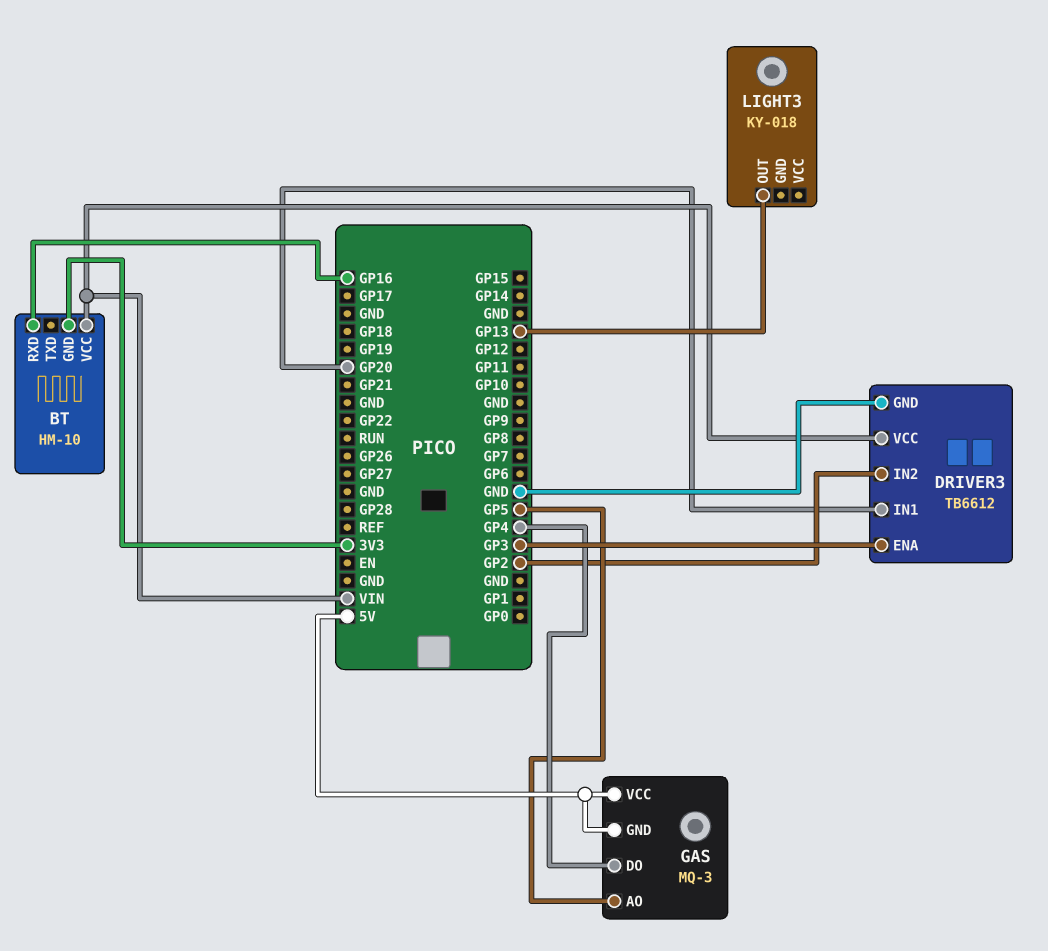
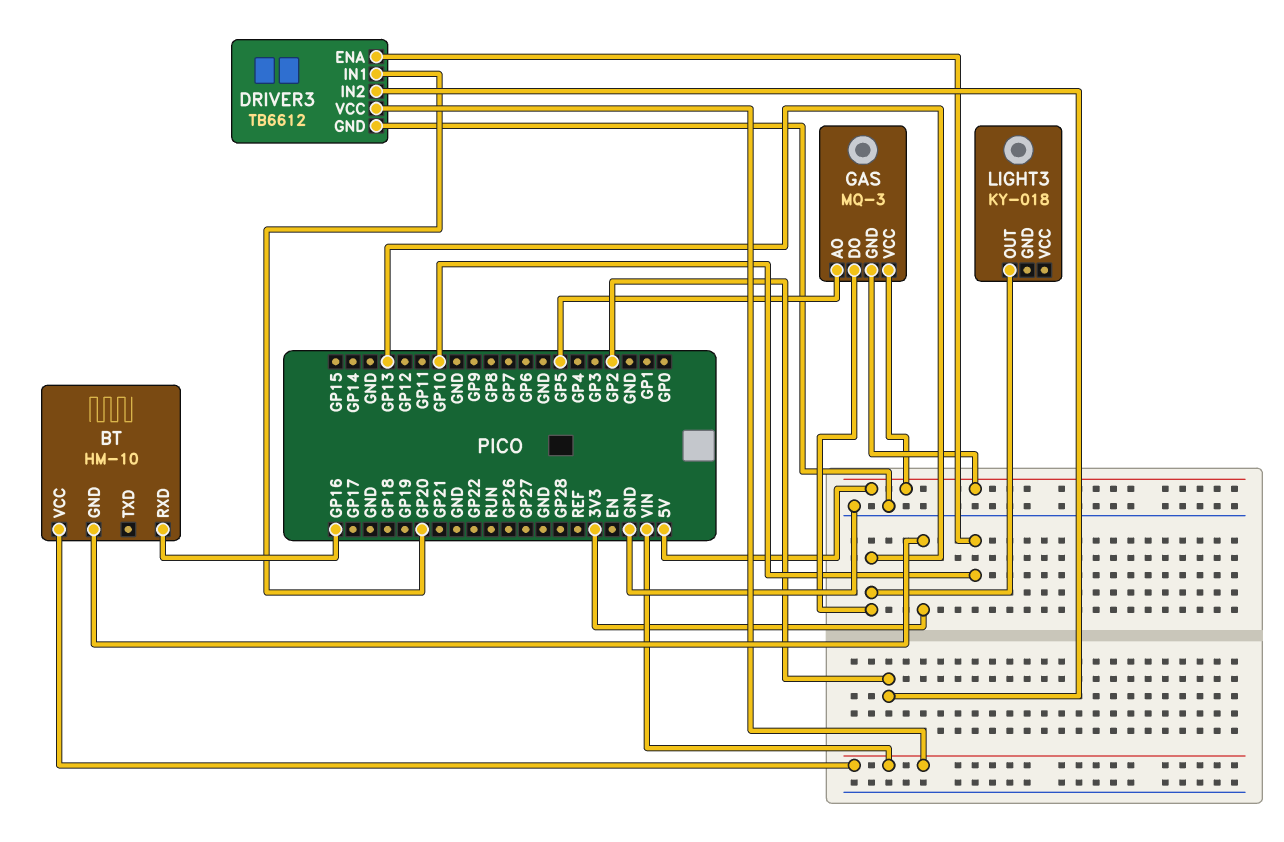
DRIVER3 pin ENA: GP3 -> GP10
GAS pin DO: GP4 -> GP13

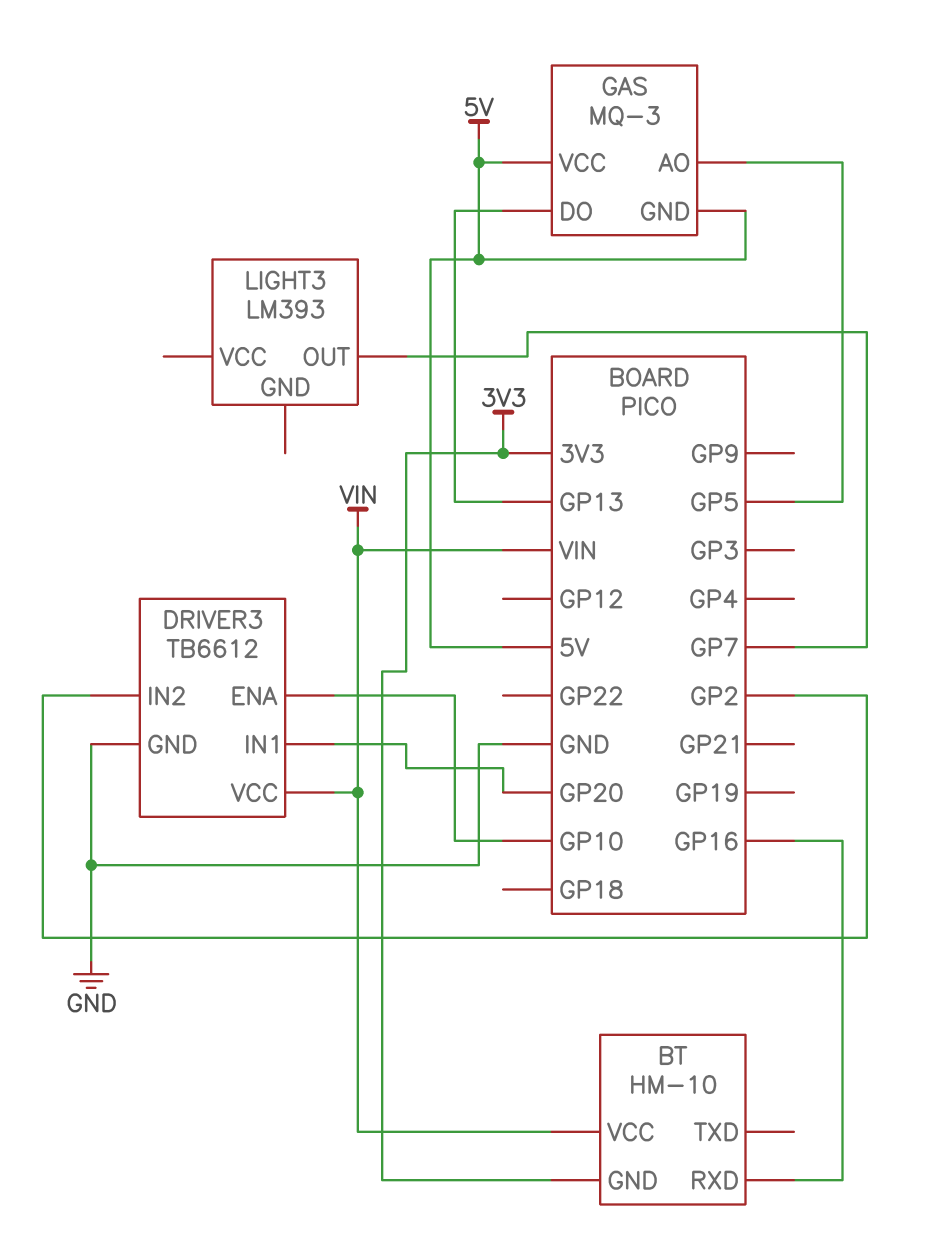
LIGHT3: KY-018 -> LM393
LIGHT3 pin OUT: GP13 -> GP7

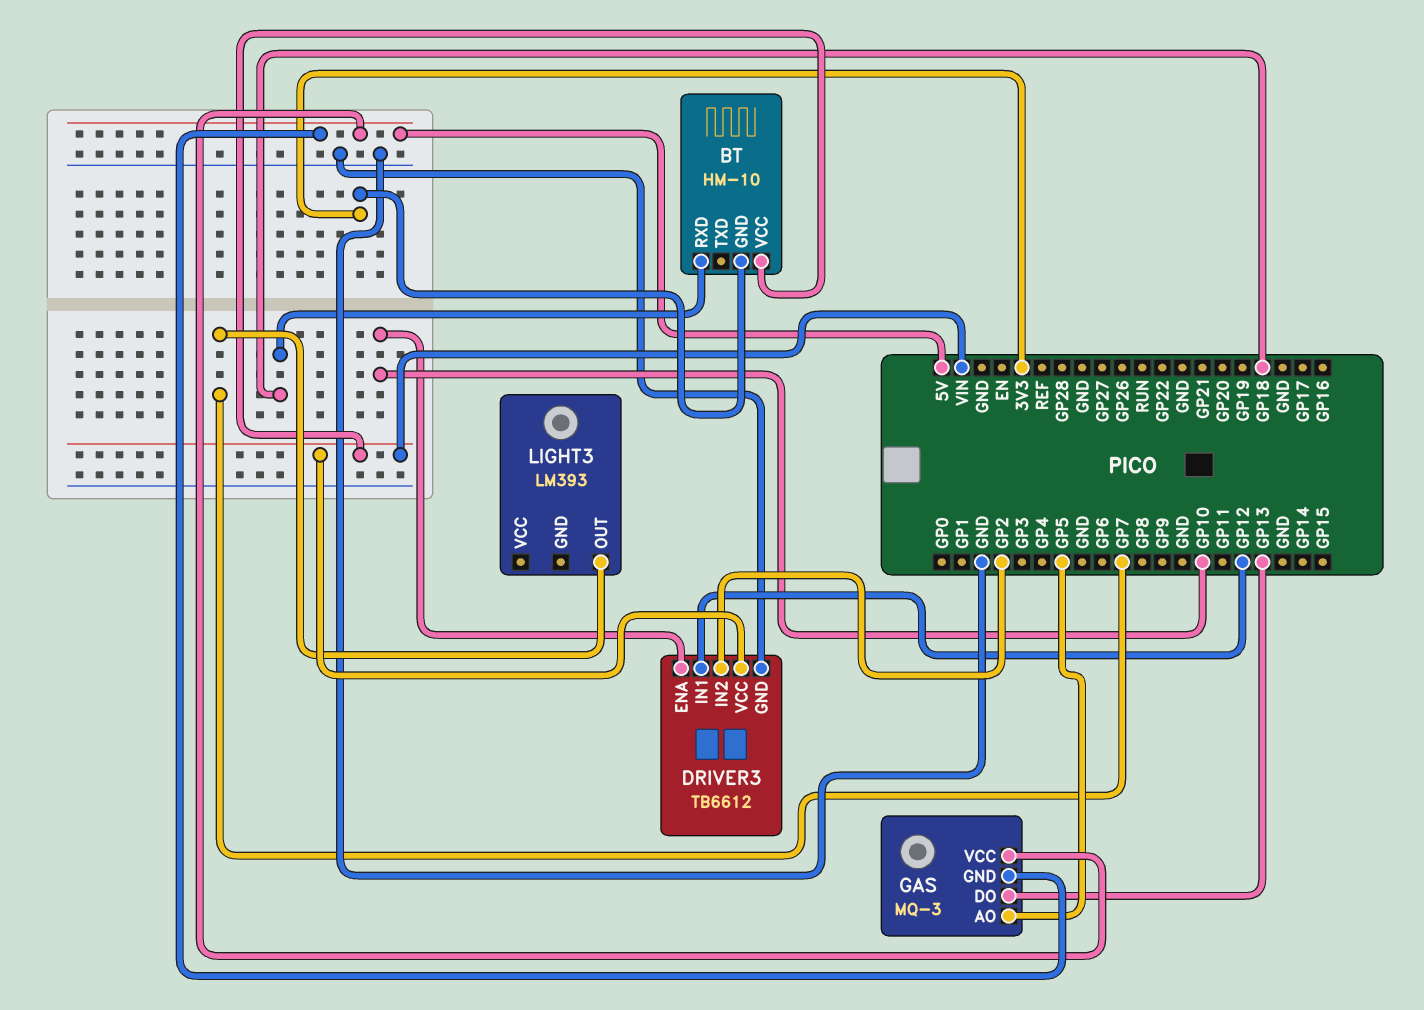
BT pin RXD: GP16 -> GP18
DRIVER3 pin IN1: GP20 -> GP12

